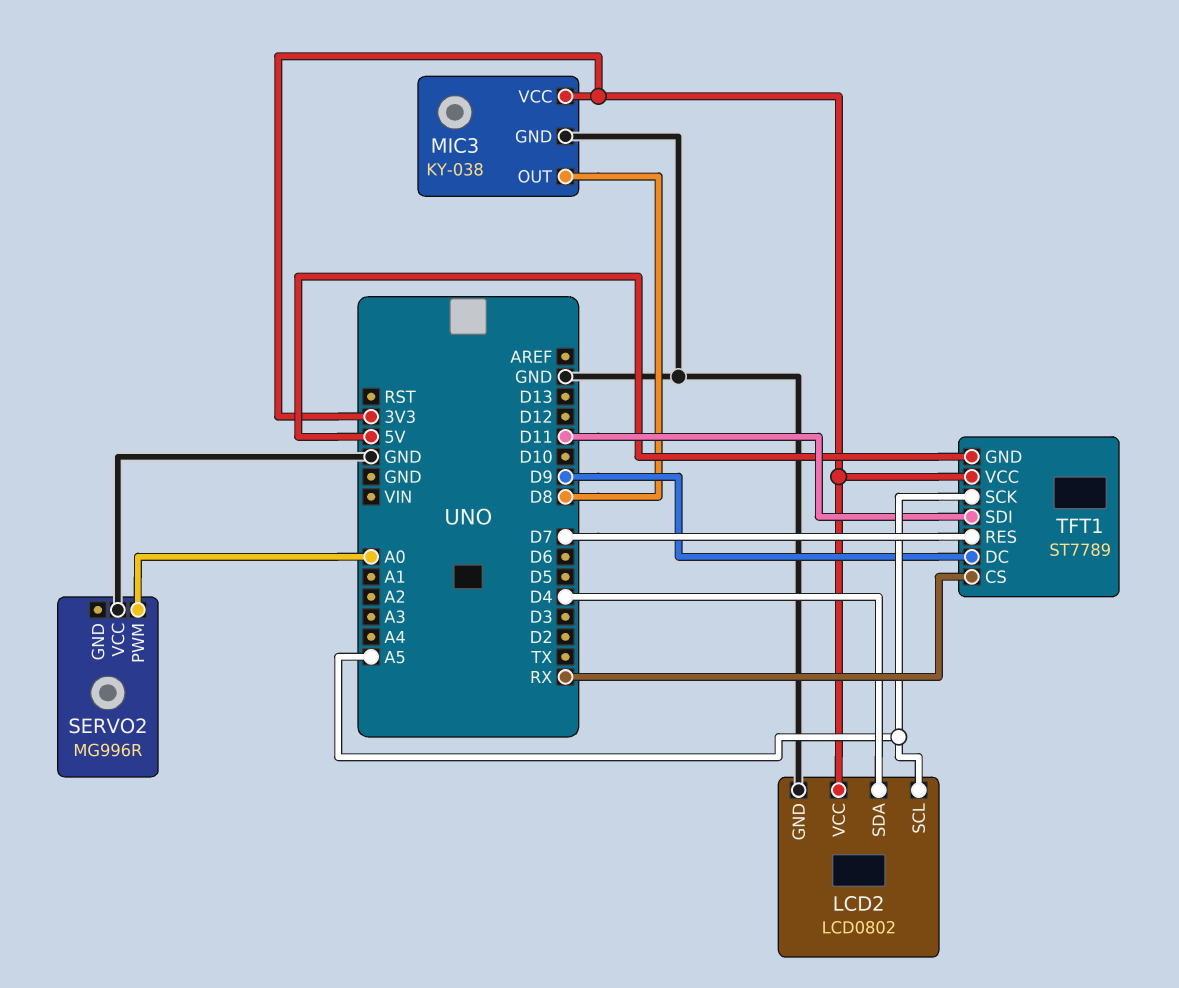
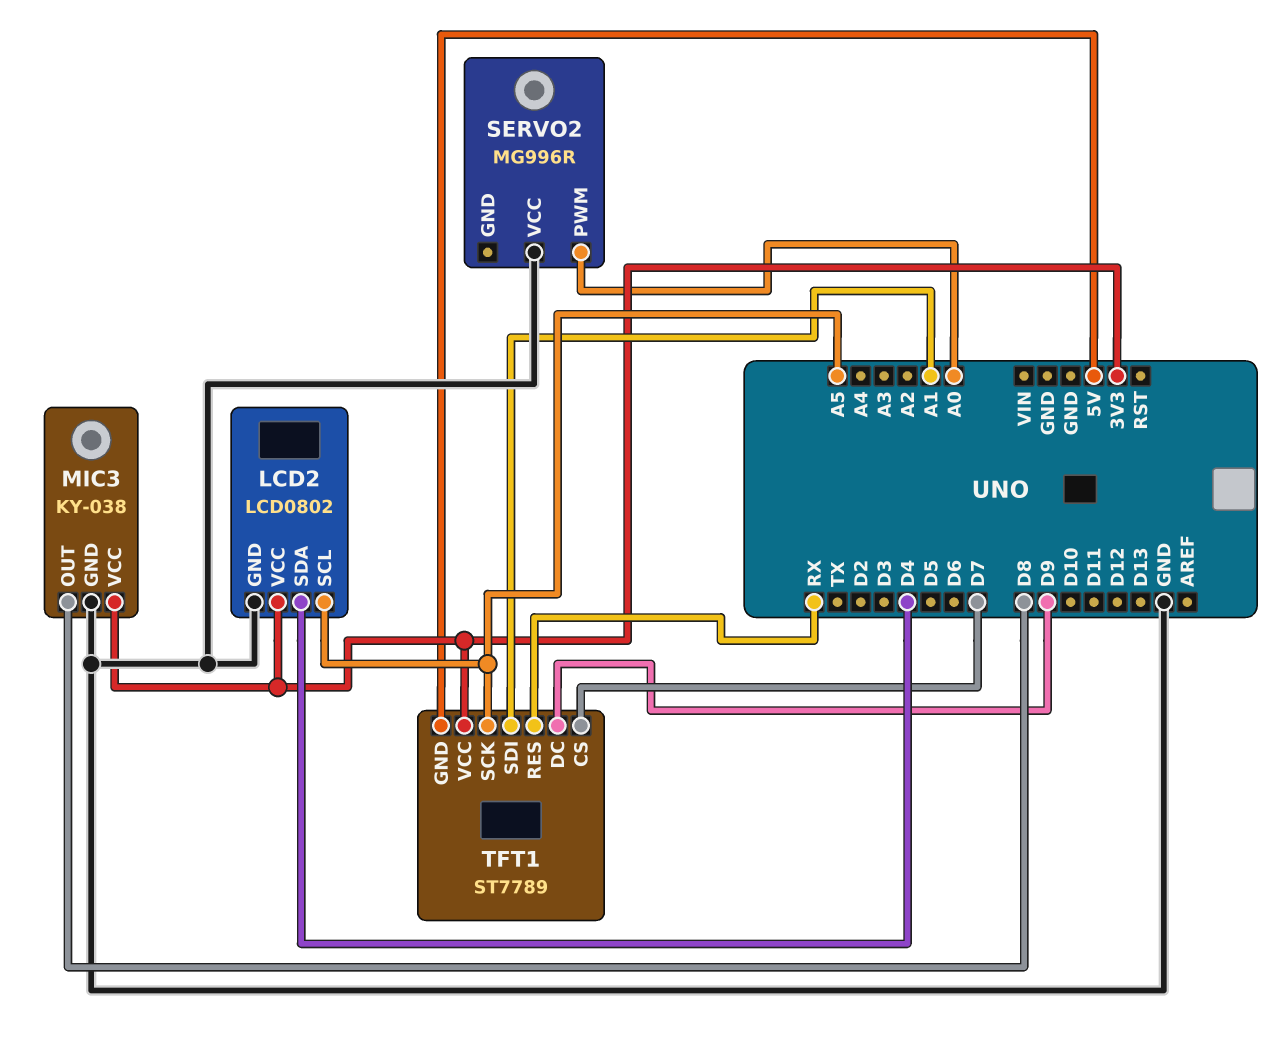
TFT1 pin CS: RX -> D7
TFT1 pin RES: D7 -> RX
TFT1 pin SDI: D11 -> A1

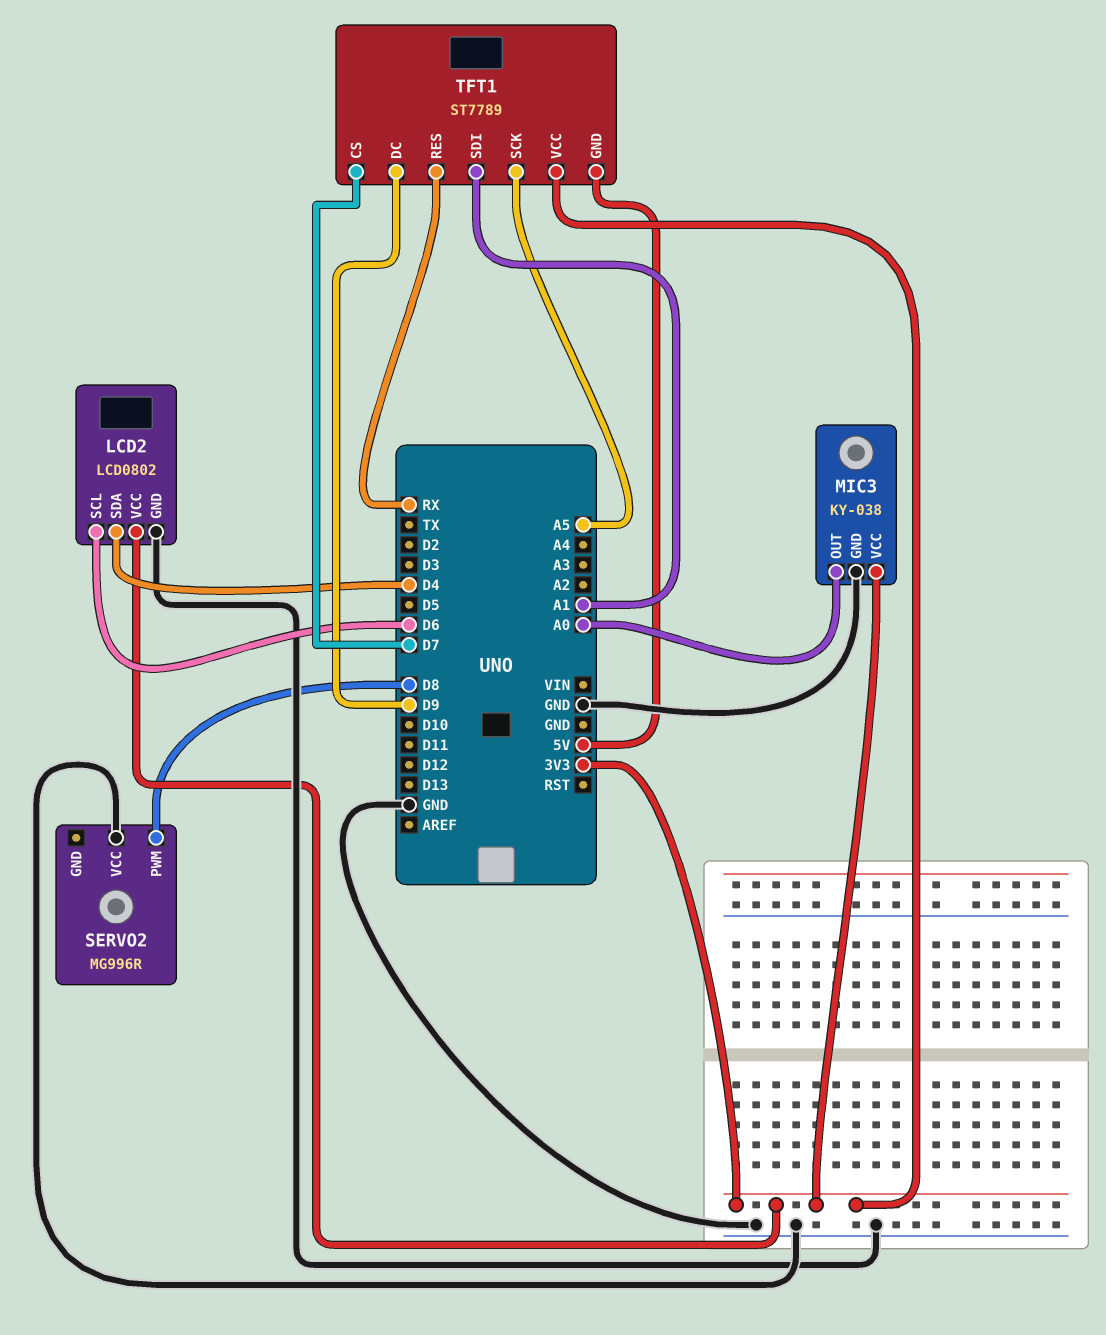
LCD2 pin SCL: A5 -> D6
MIC3 pin OUT: D8 -> A0
SERVO2 pin PWM: A0 -> D8

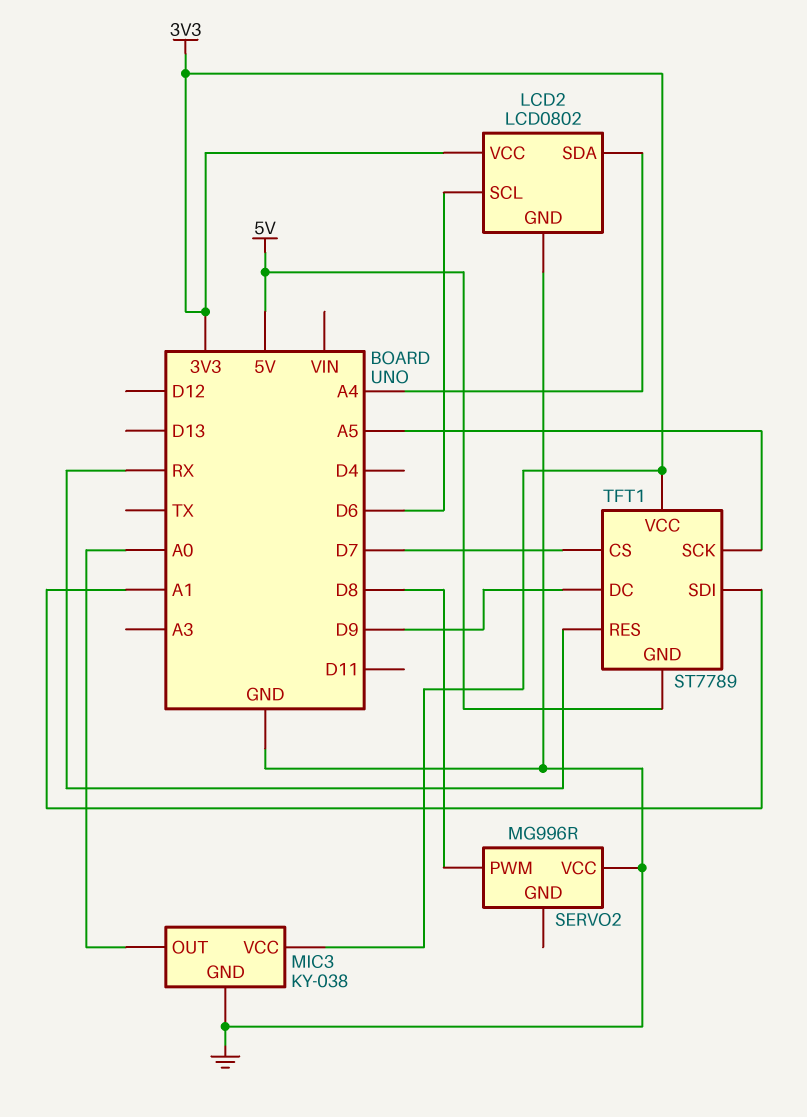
LCD2 pin SDA: D4 -> A4

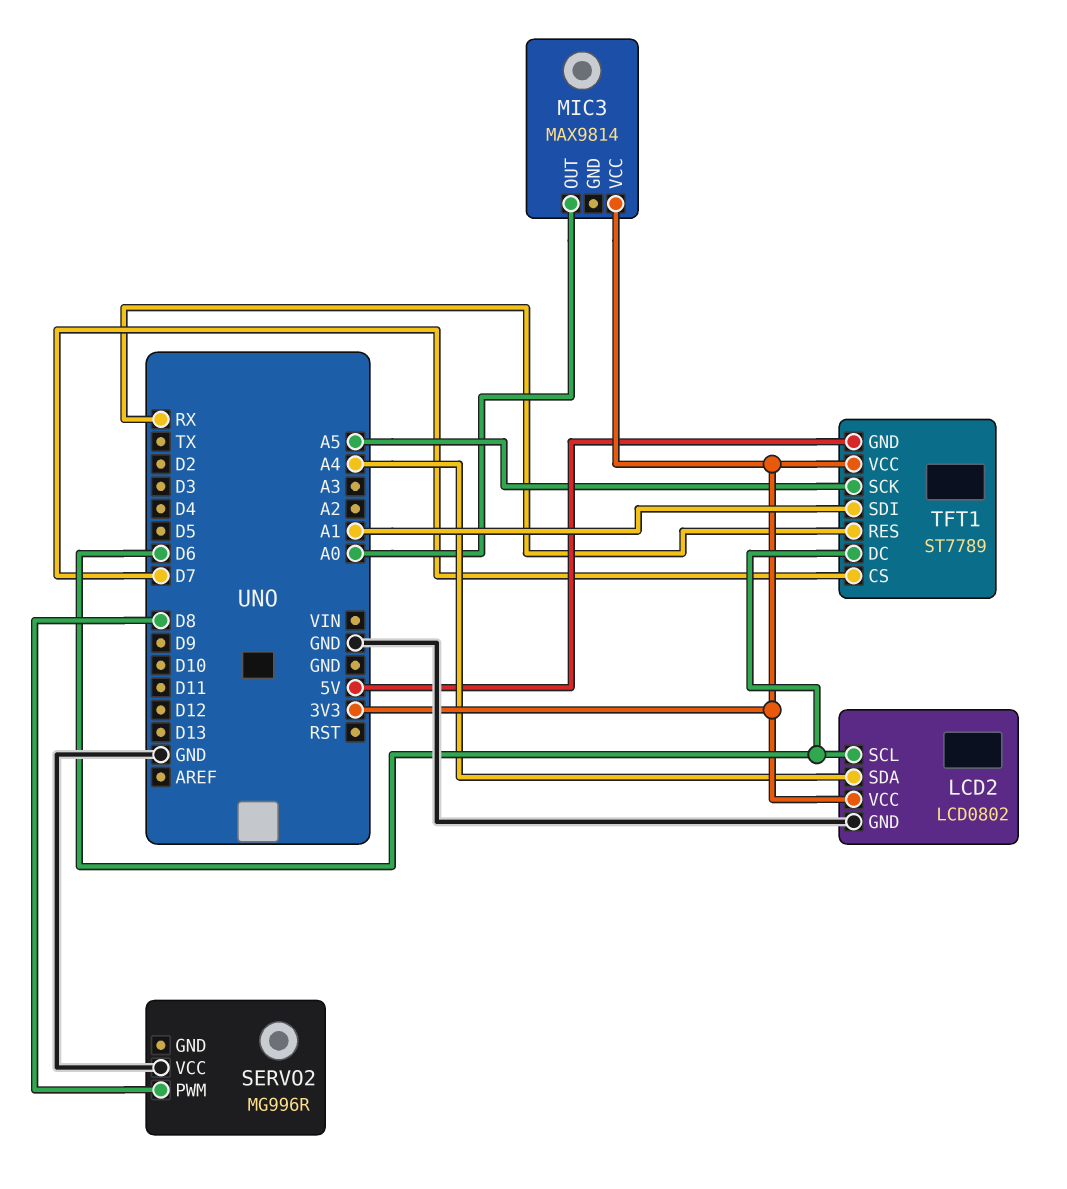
MIC3: KY-038 -> MAX9814
MIC3 pin GND: GND -> none
TFT1 pin DC: D9 -> D6

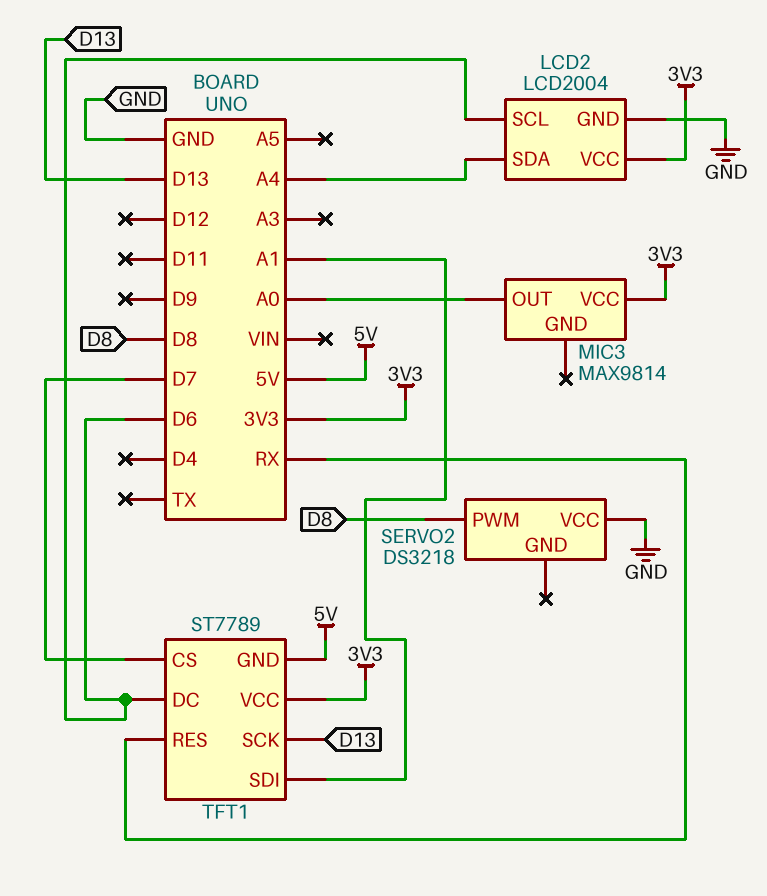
LCD2: LCD0802 -> LCD2004
SERVO2: MG996R -> DS3218
TFT1 pin SCK: A5 -> D13

